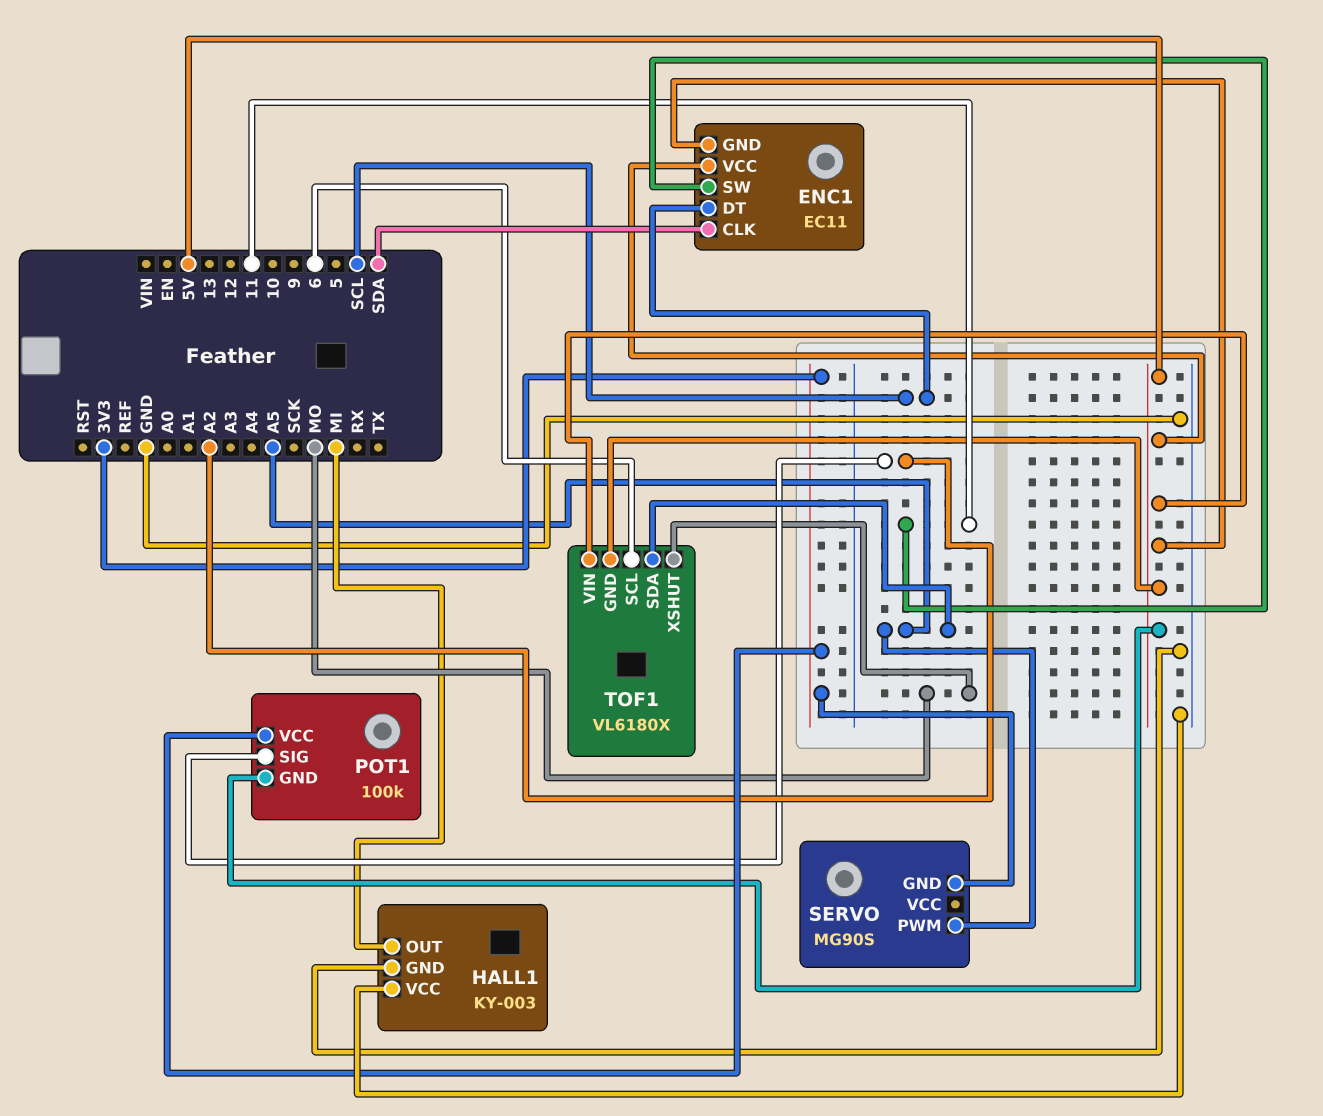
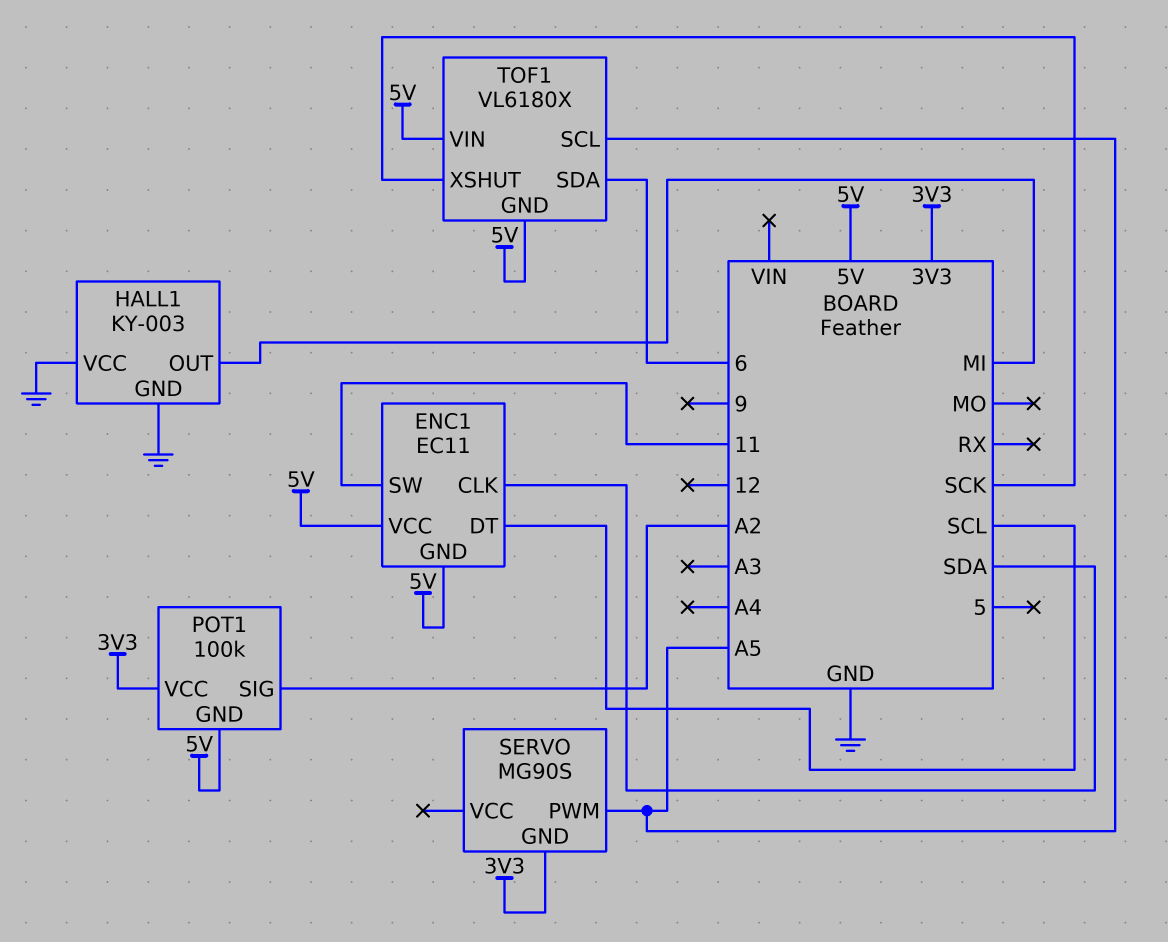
TOF1 pin SCL: 6 -> A5
TOF1 pin SDA: A5 -> 6
TOF1 pin XSHUT: MO -> SCK

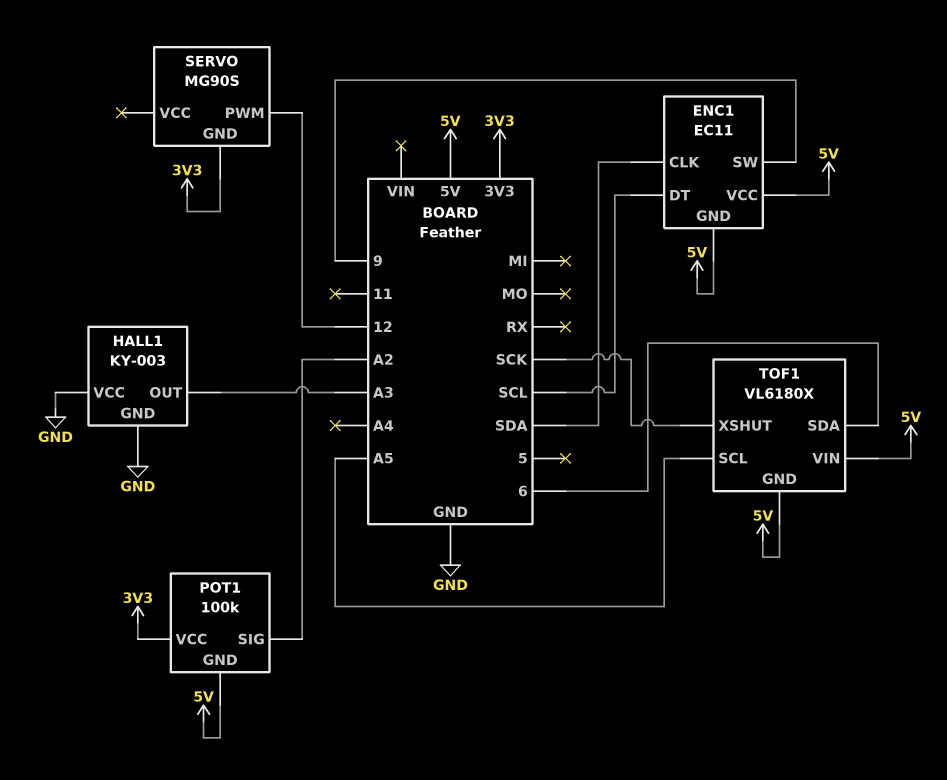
ENC1 pin SW: 11 -> 9
HALL1 pin OUT: MI -> A3
SERVO pin PWM: A5 -> 12

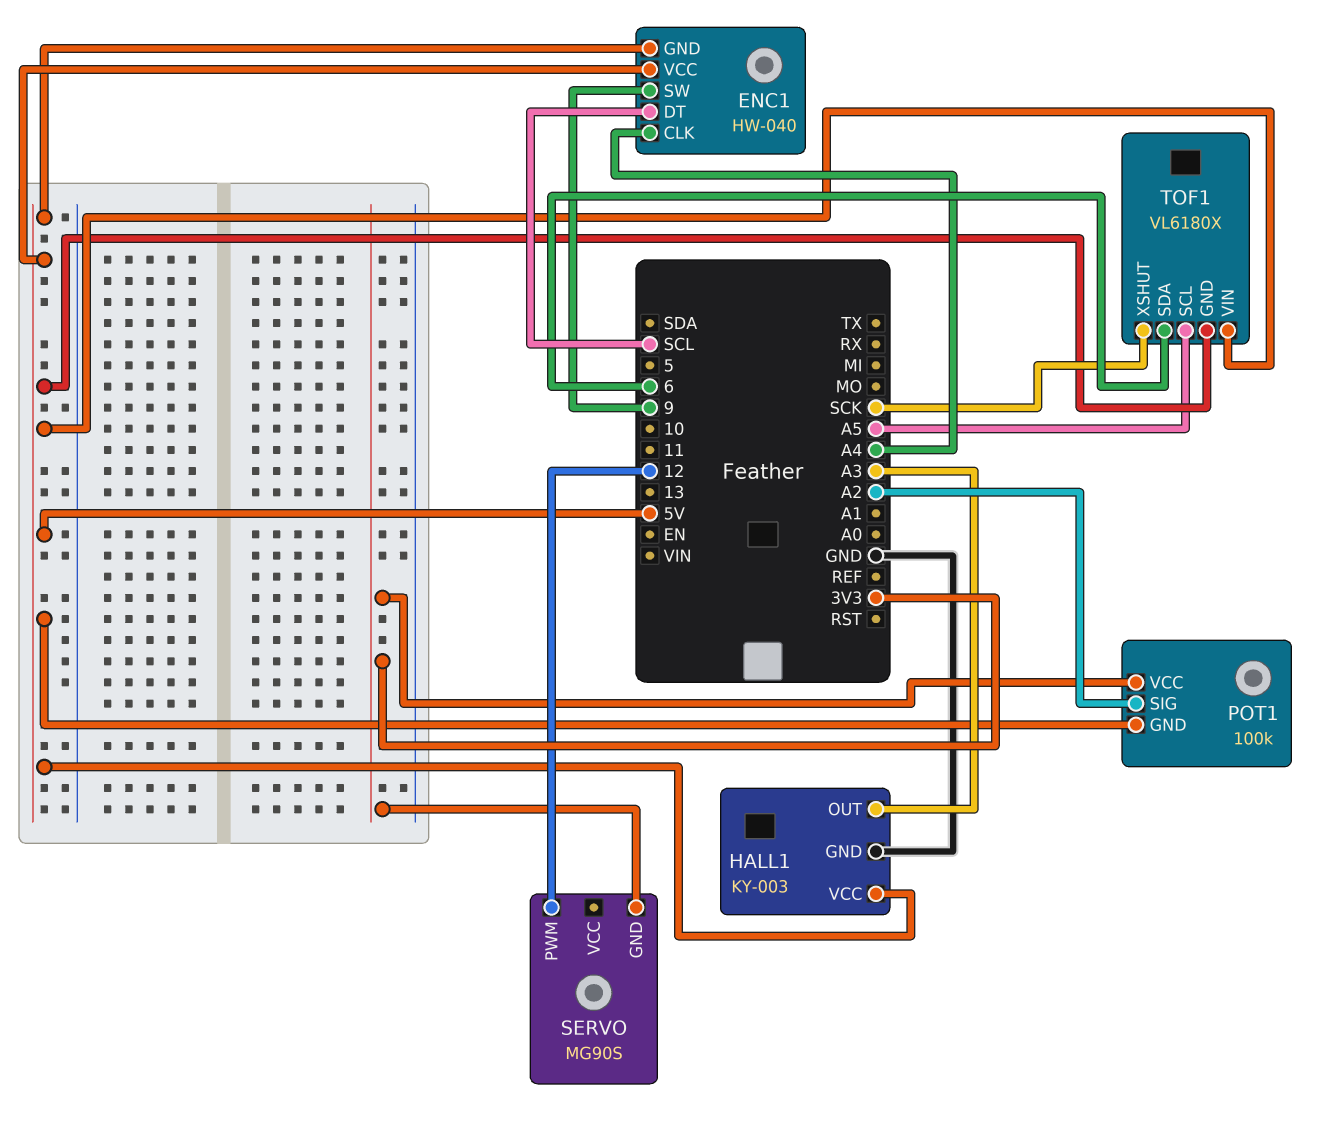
ENC1: EC11 -> HW-040
ENC1 pin CLK: SDA -> A4
HALL1 pin VCC: GND -> 5V

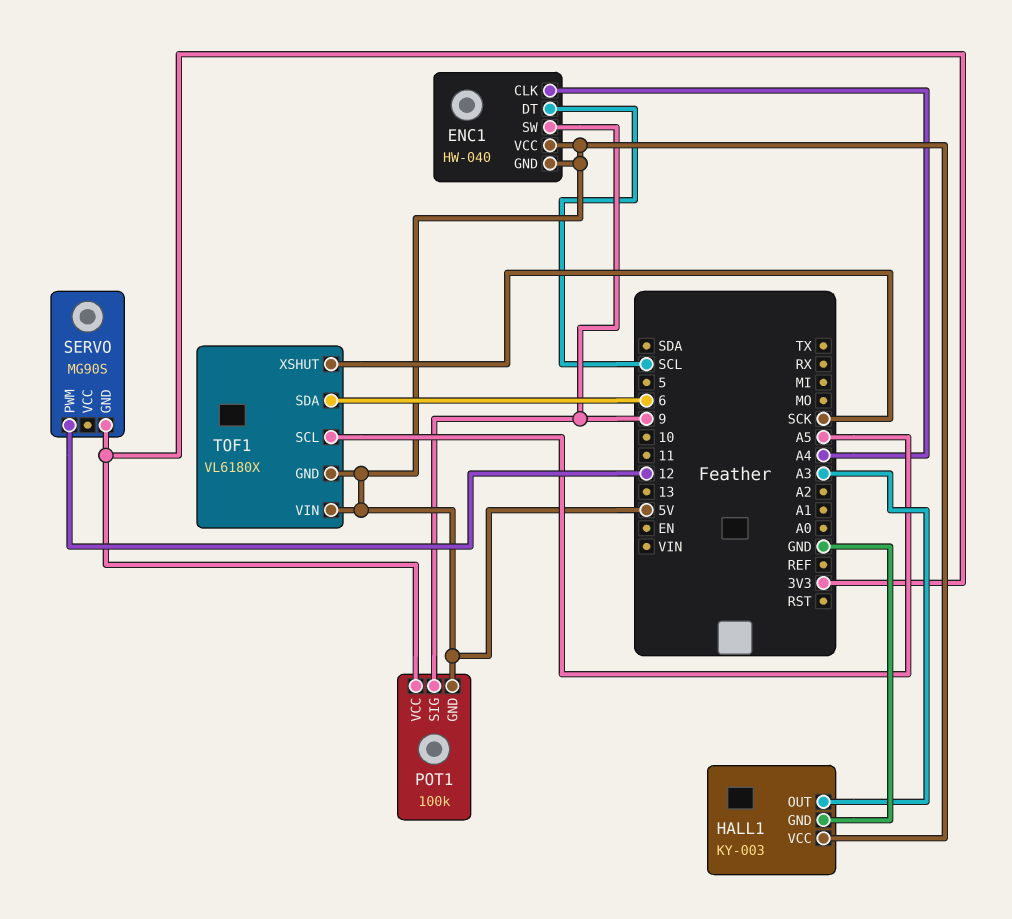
POT1 pin SIG: A2 -> 9

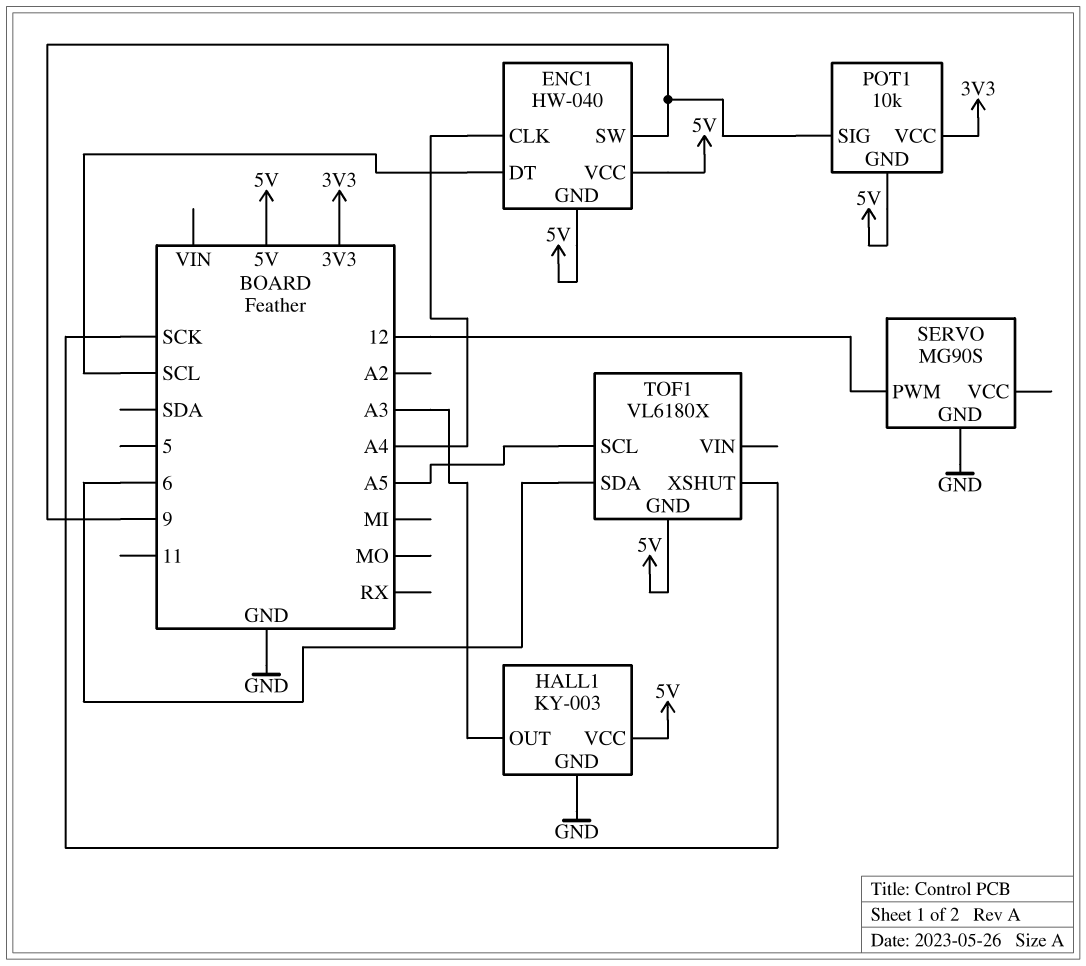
POT1: 100k -> 10k
SERVO pin GND: 3V3 -> GND
TOF1 pin VIN: 5V -> none

